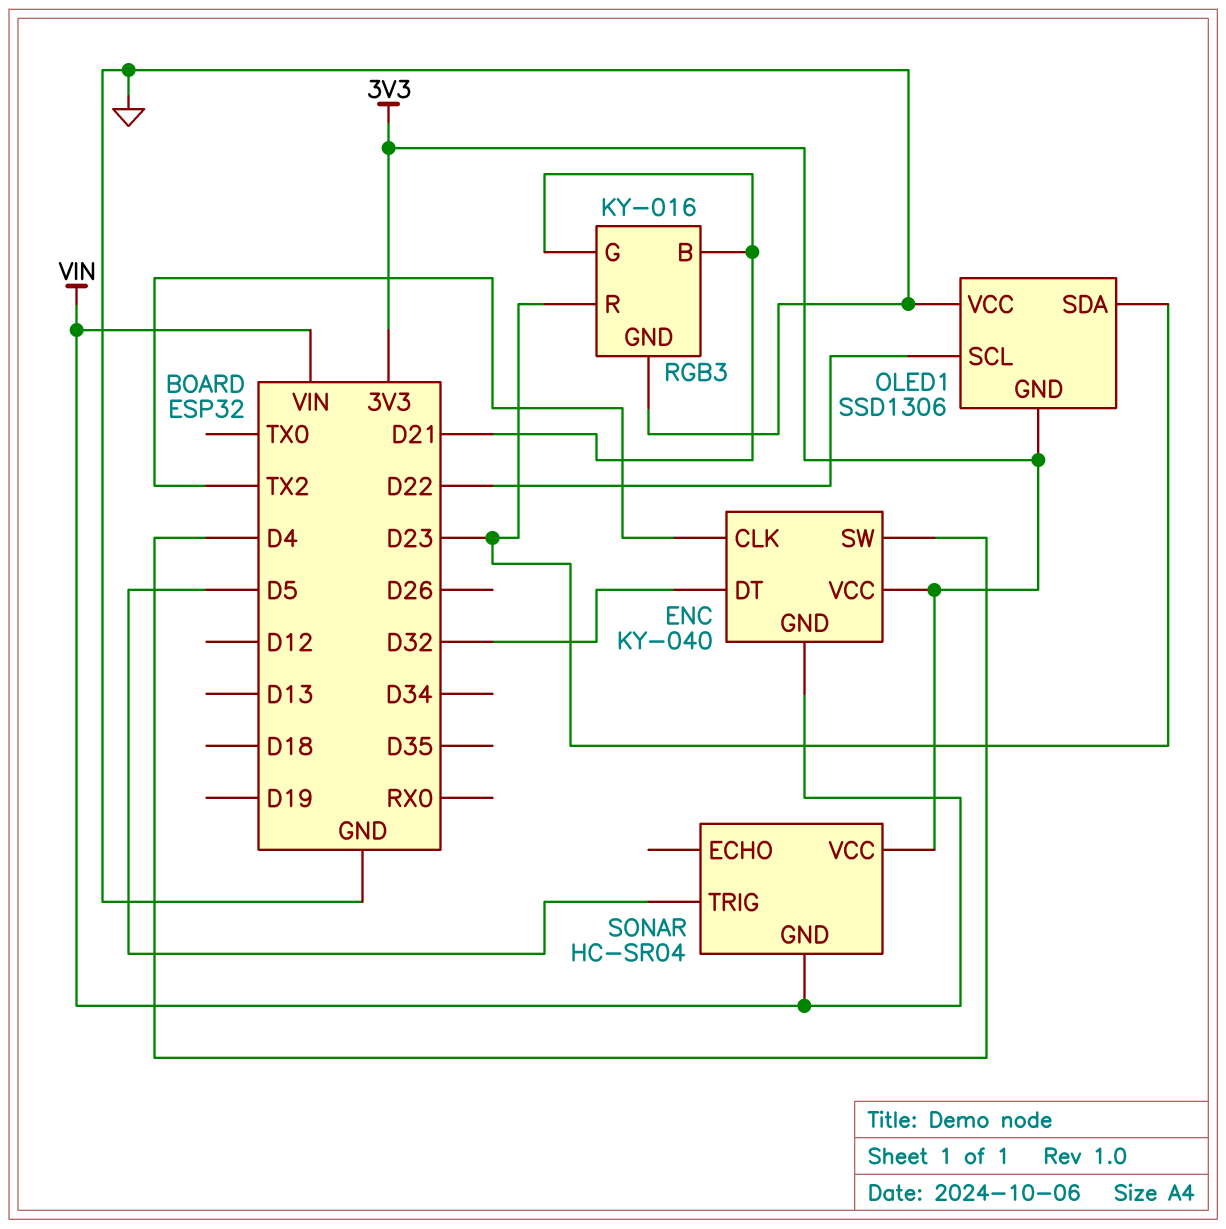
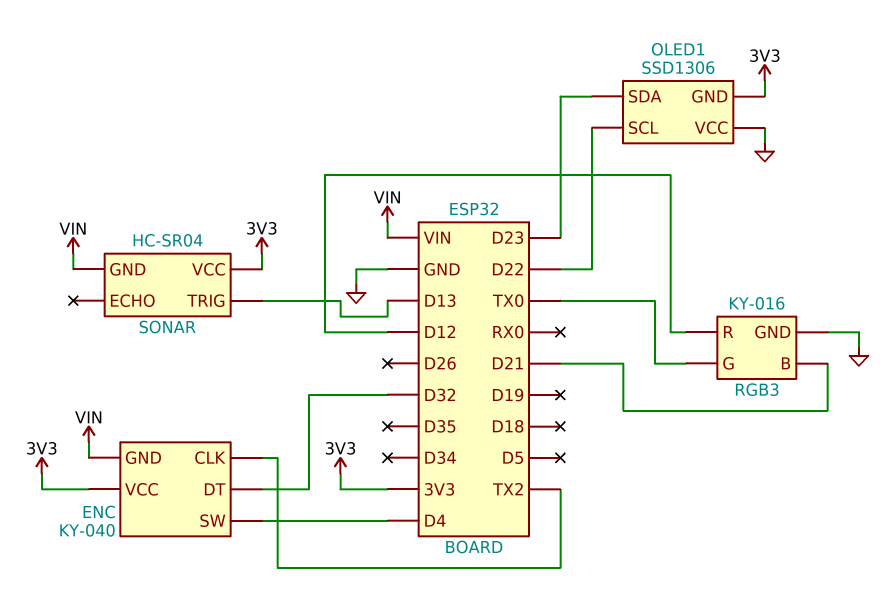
RGB3 pin G: D21 -> TX0
RGB3 pin R: D23 -> D12
SONAR pin TRIG: D5 -> D13

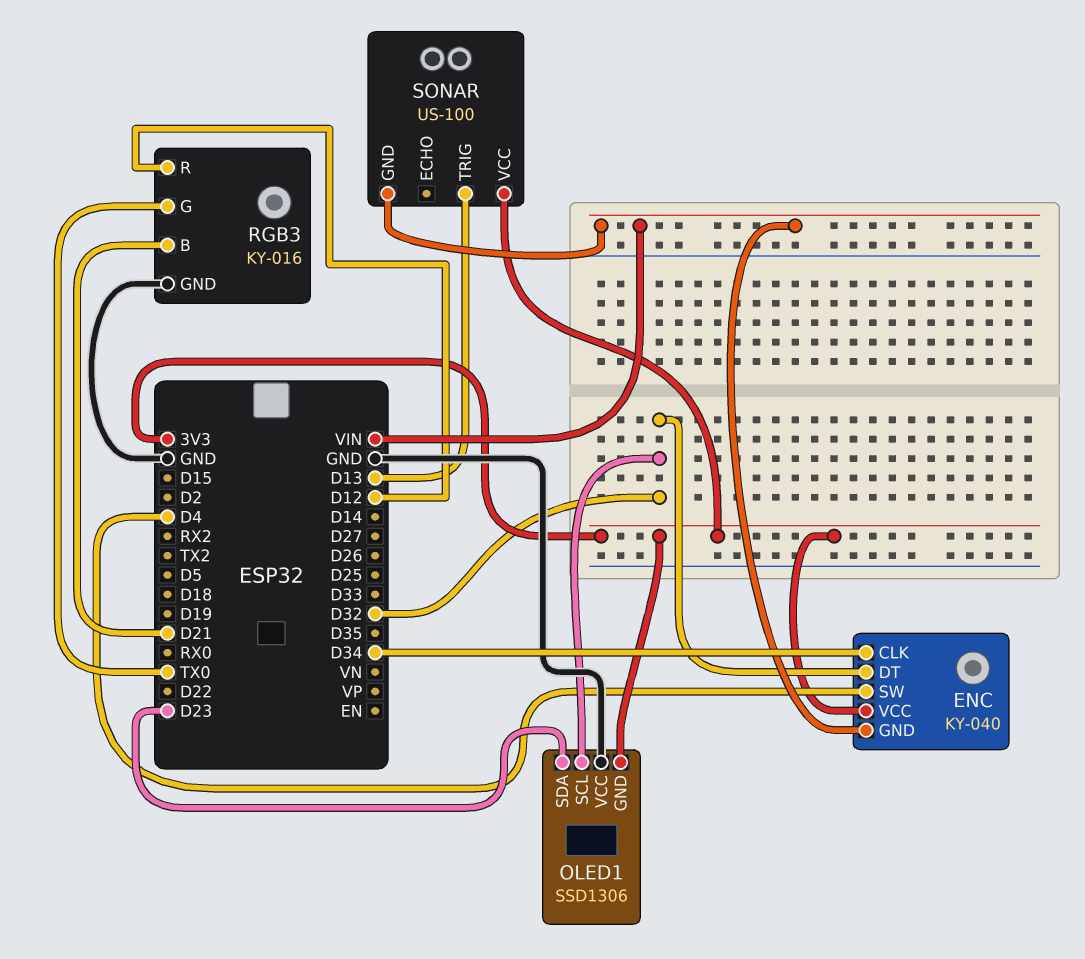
ENC pin CLK: TX2 -> D34
OLED1 pin SCL: D22 -> D32
SONAR: HC-SR04 -> US-100

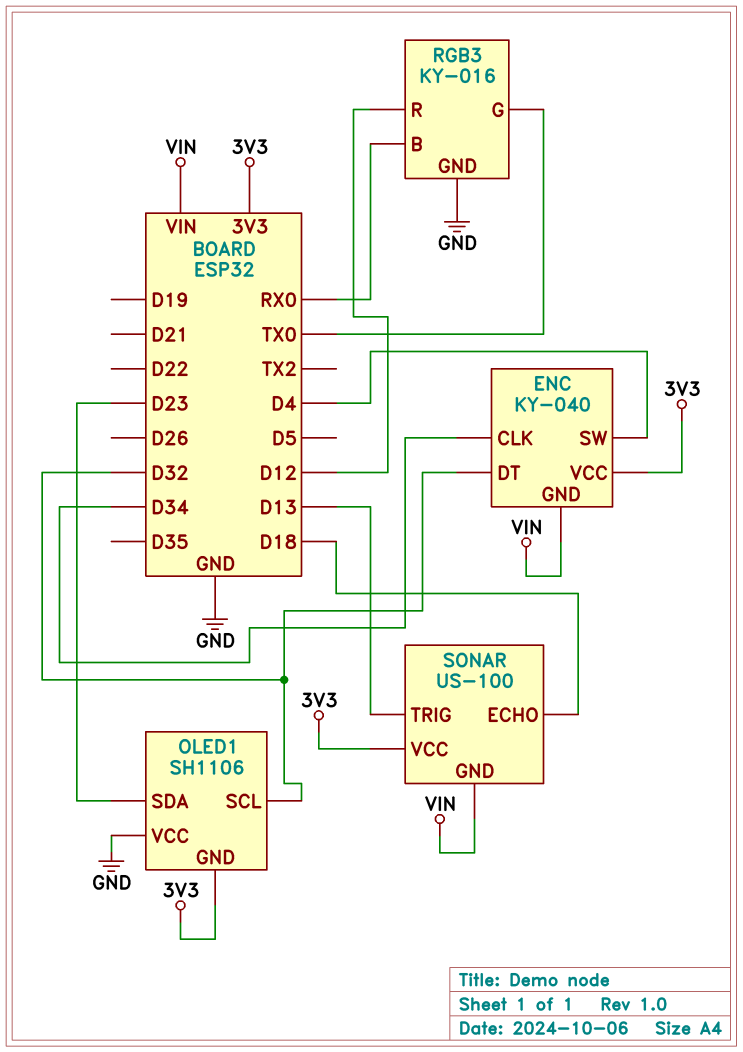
OLED1: SSD1306 -> SH1106
RGB3 pin B: D21 -> RX0
SONAR pin ECHO: none -> D18

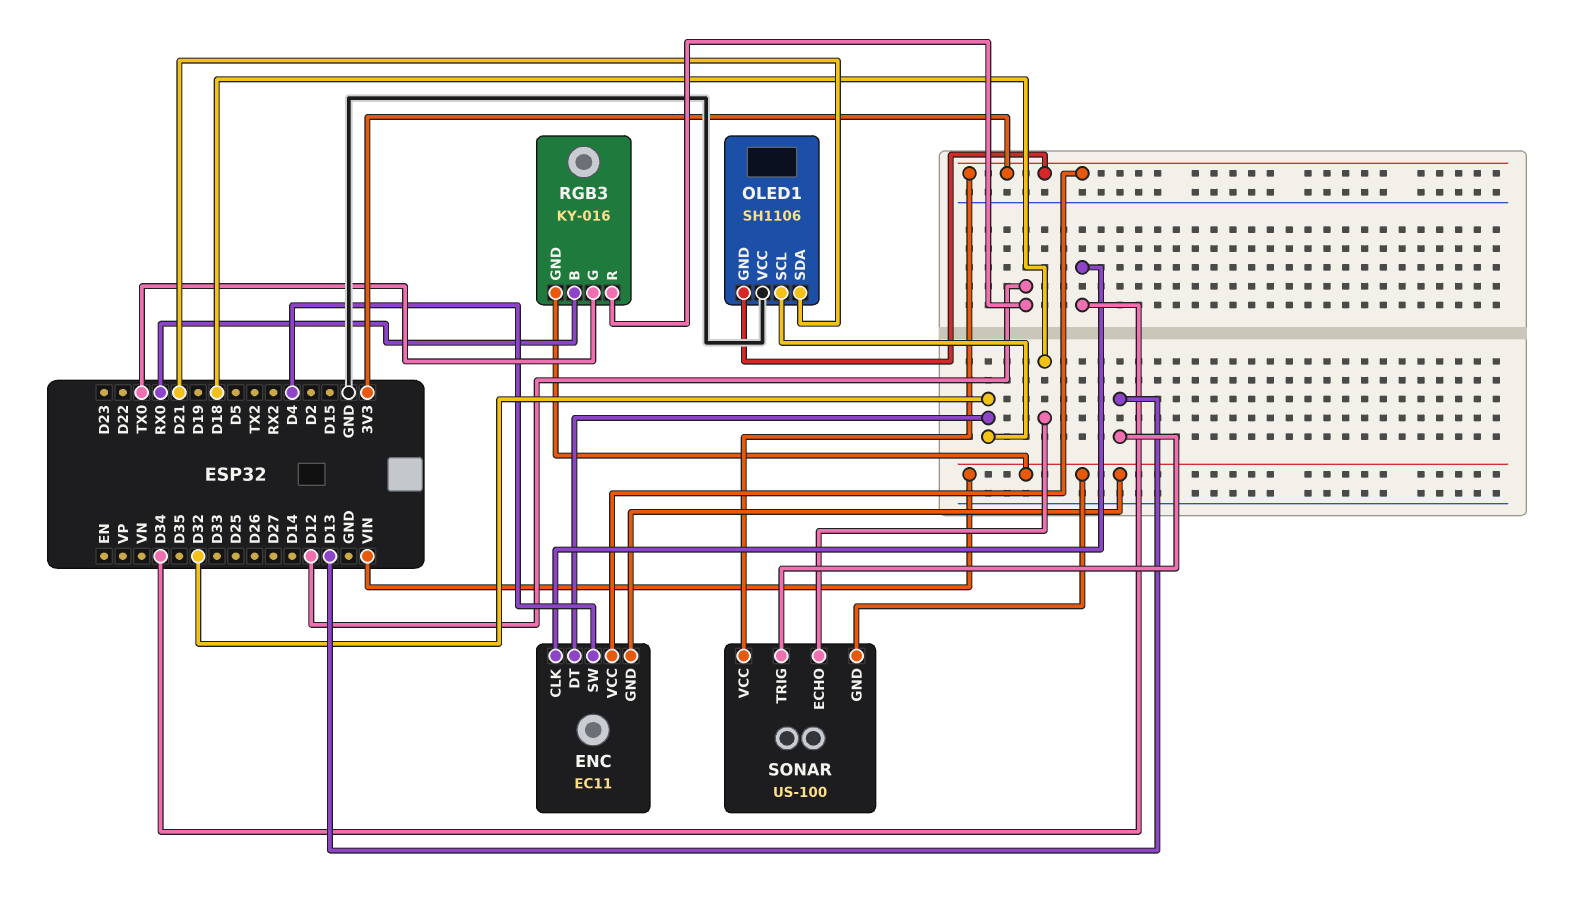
ENC: KY-040 -> EC11
OLED1 pin SDA: D23 -> D21
RGB3 pin GND: GND -> VIN

